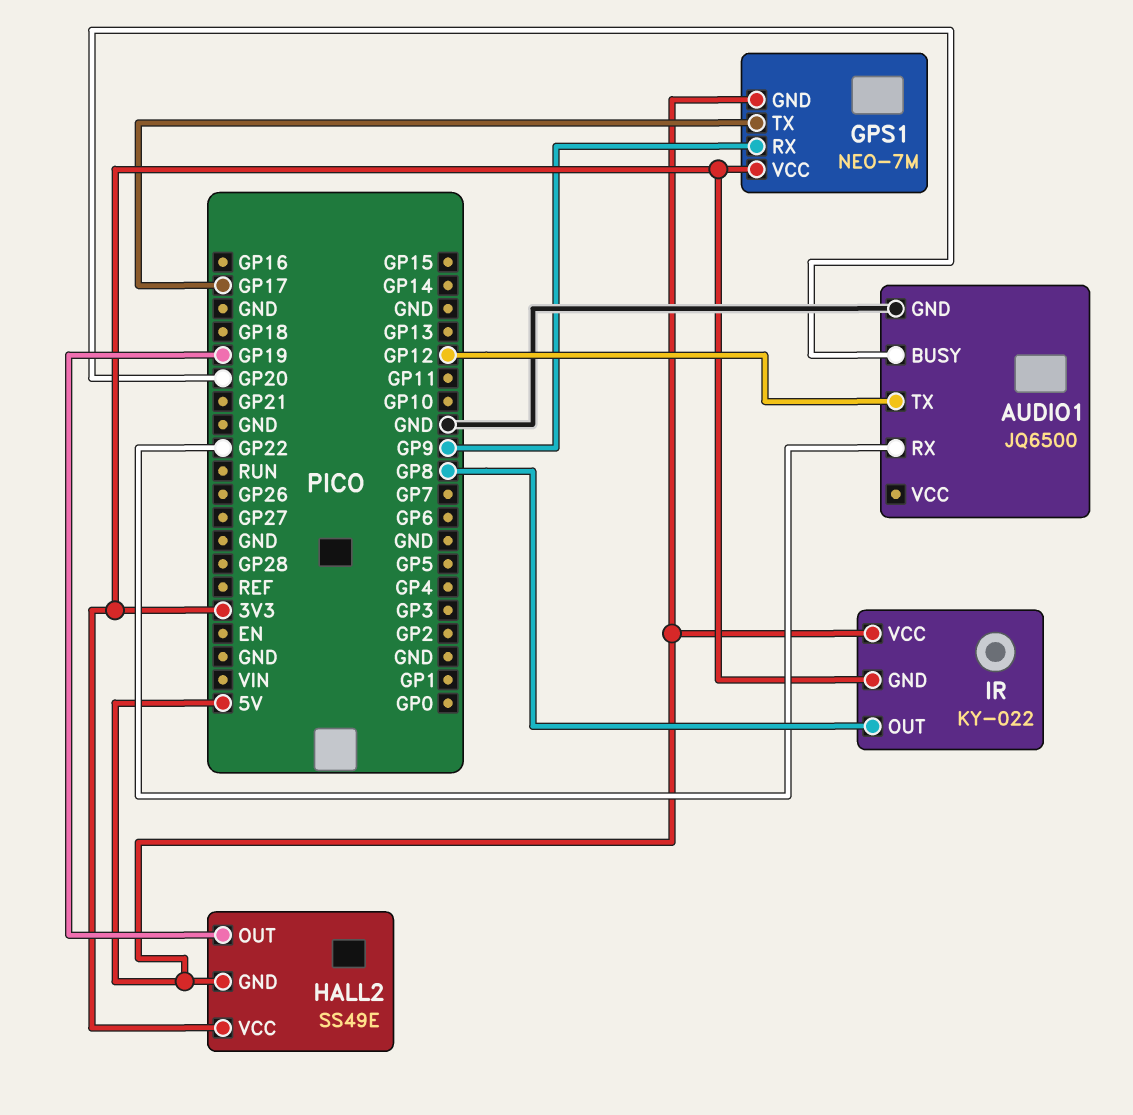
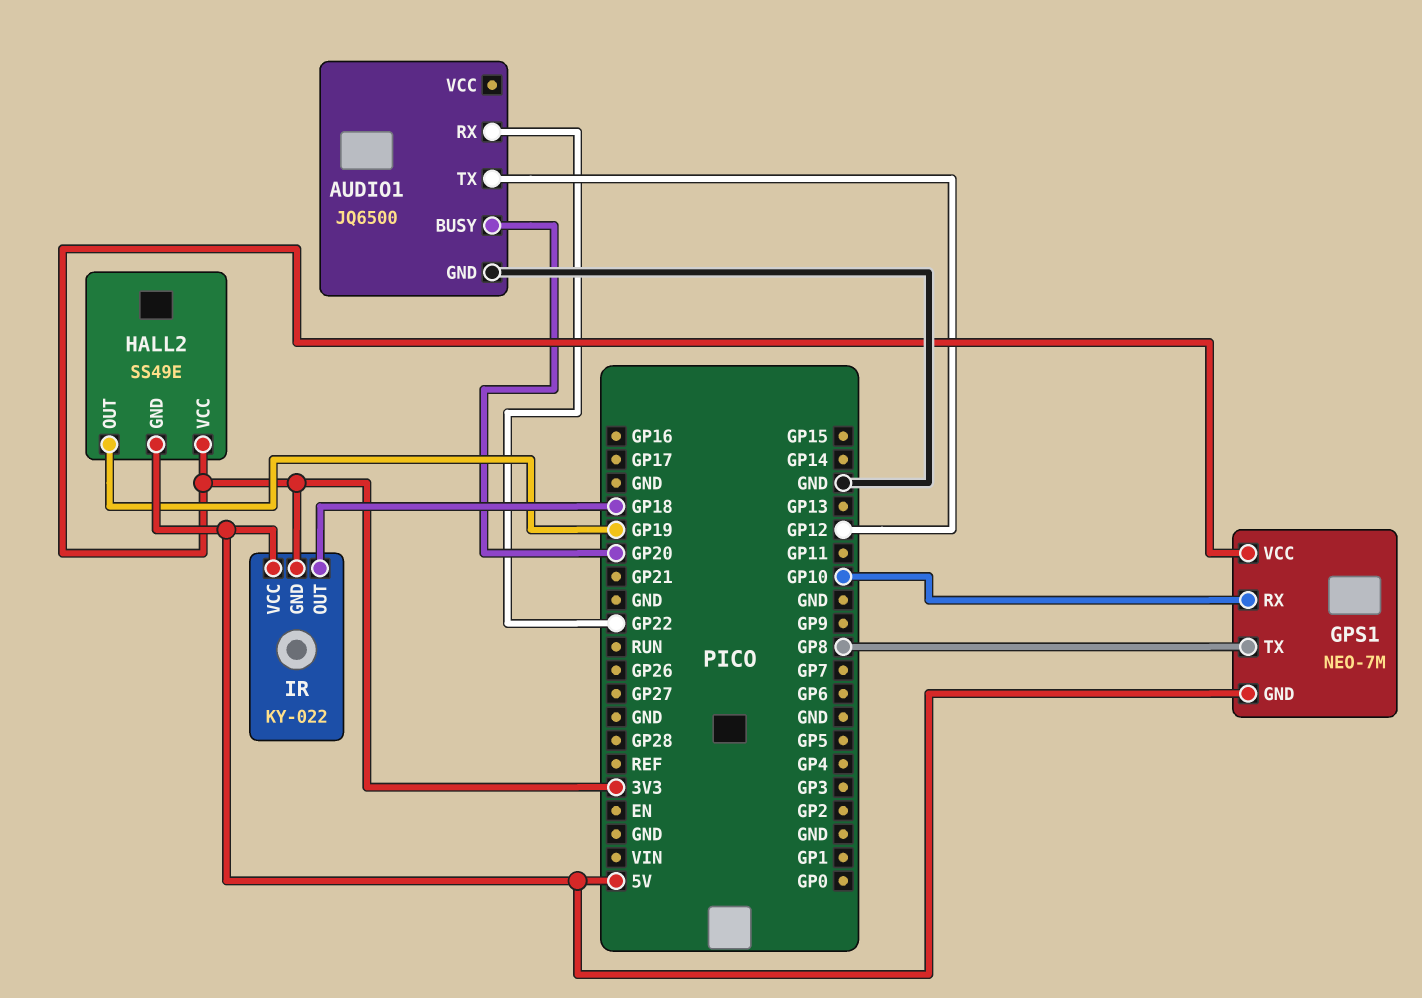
GPS1 pin RX: GP9 -> GP10
GPS1 pin TX: GP17 -> GP8
IR pin OUT: GP8 -> GP18

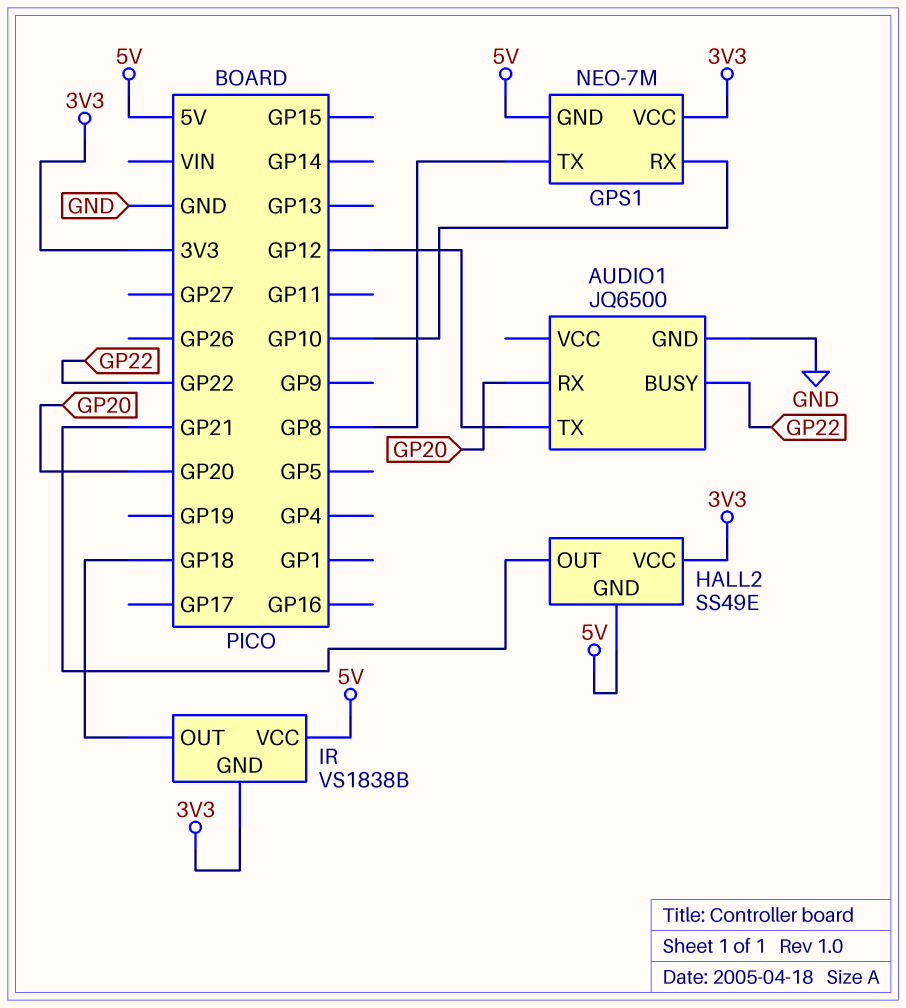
AUDIO1 pin BUSY: GP20 -> GP22
AUDIO1 pin RX: GP22 -> GP20
HALL2 pin OUT: GP19 -> GP21
IR: KY-022 -> VS1838B

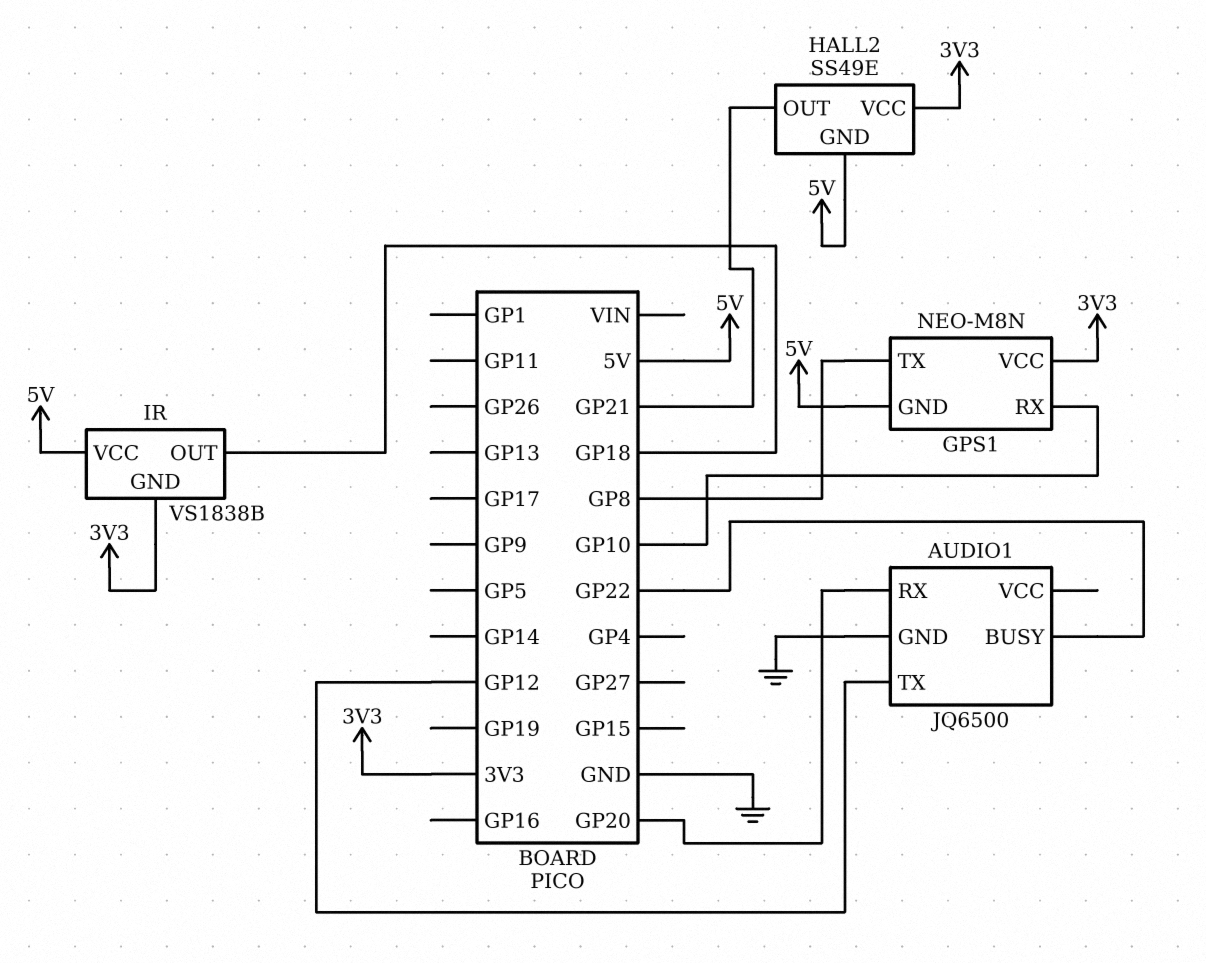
GPS1: NEO-7M -> NEO-M8N

